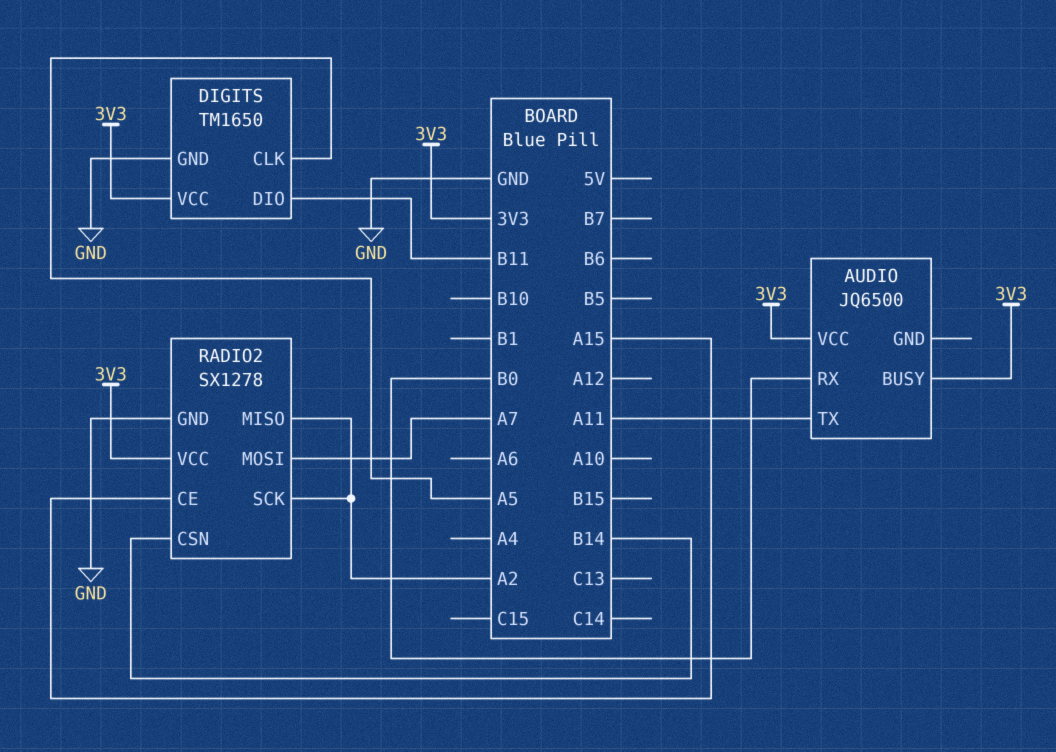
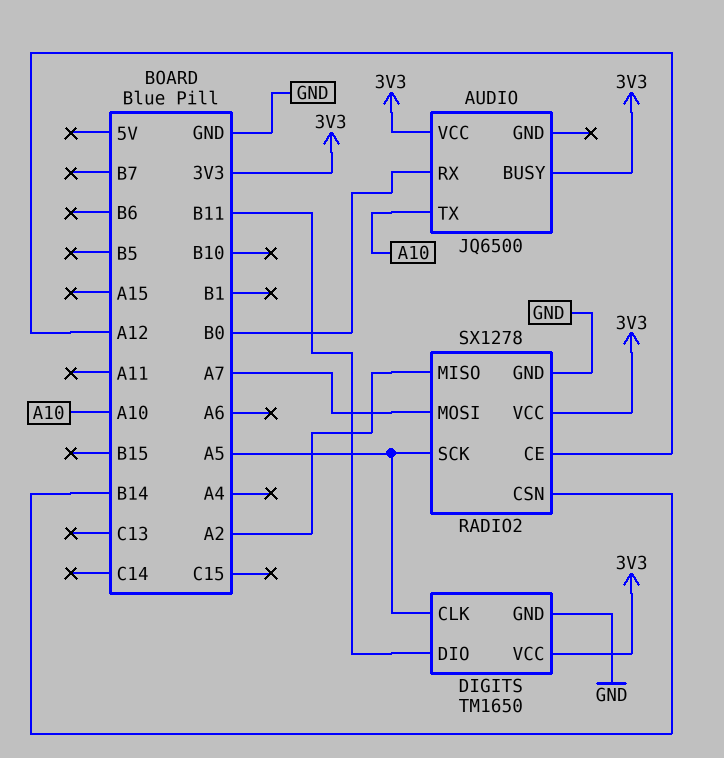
AUDIO pin TX: A11 -> A10
RADIO2 pin CE: A15 -> A12
RADIO2 pin SCK: A2 -> A5

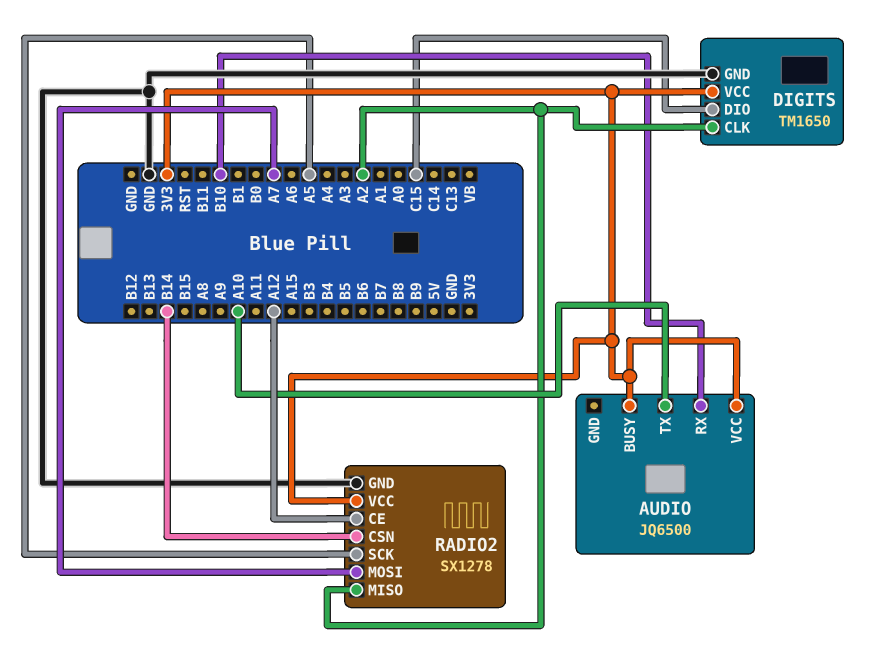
AUDIO pin RX: B0 -> B10
DIGITS pin CLK: A5 -> A2
DIGITS pin DIO: B11 -> C15

